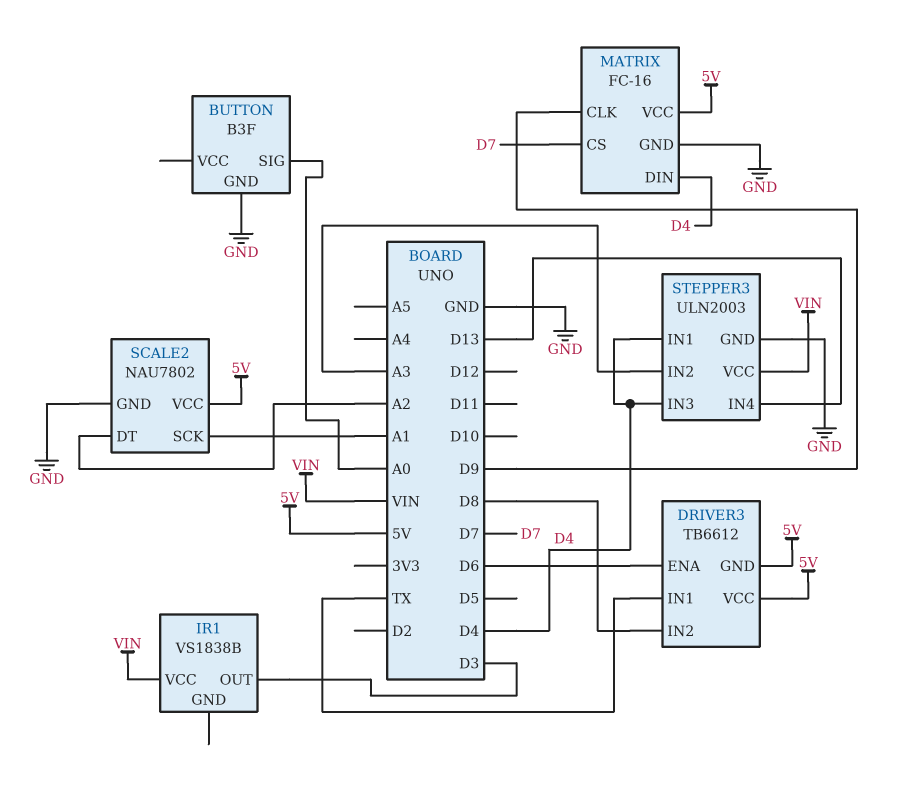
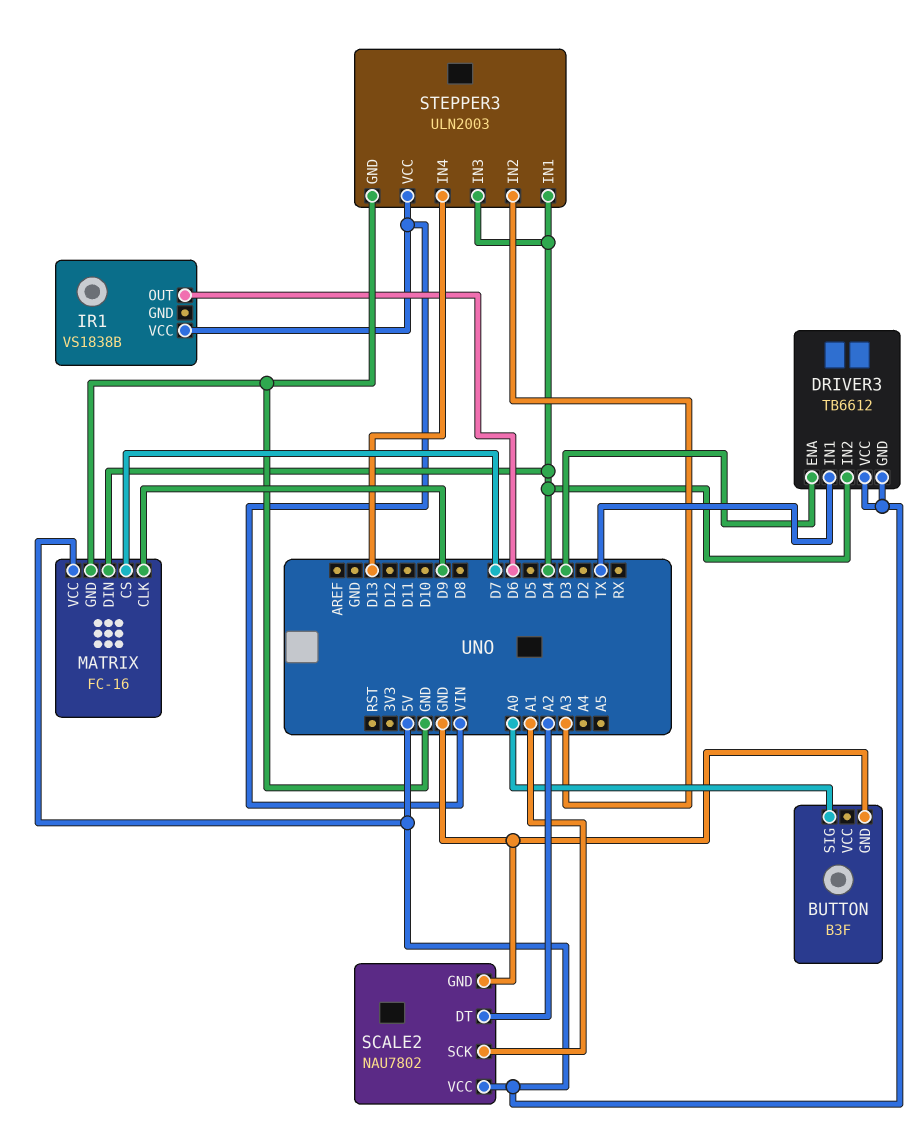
DRIVER3 pin ENA: D6 -> D3
DRIVER3 pin IN2: D8 -> D4
IR1 pin OUT: D3 -> D6

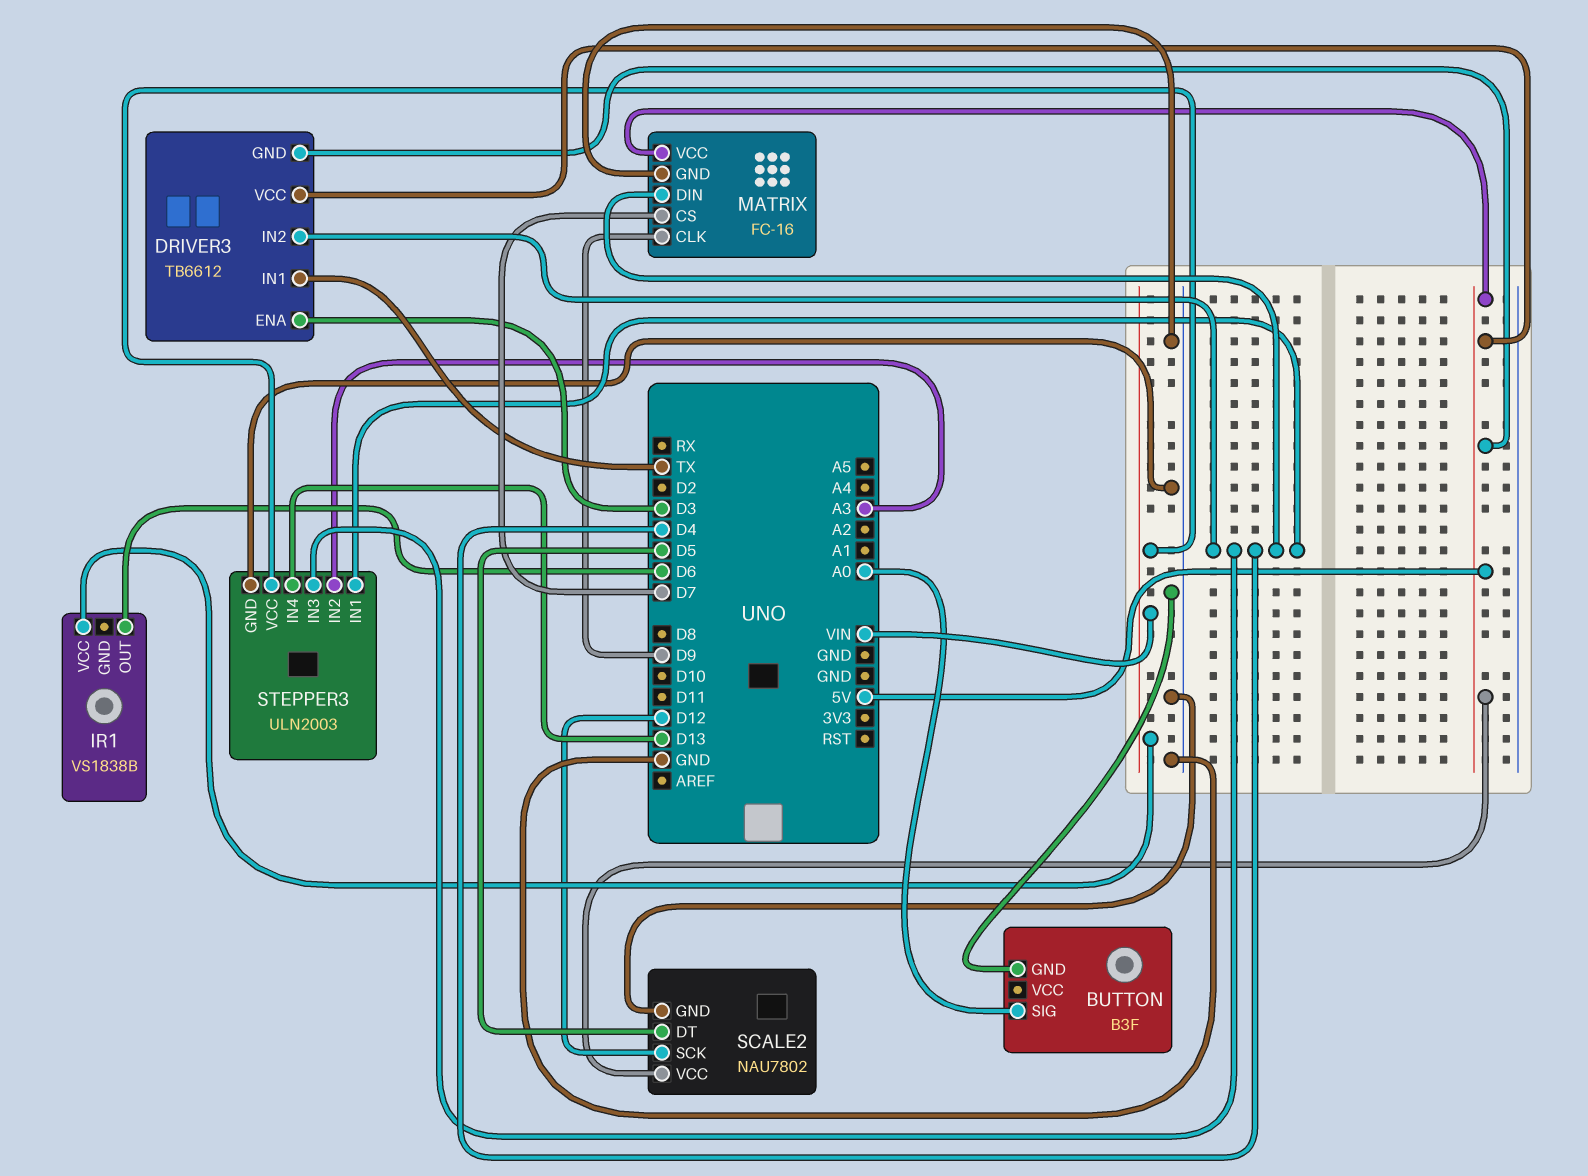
SCALE2 pin DT: A2 -> D5
SCALE2 pin SCK: A1 -> D12

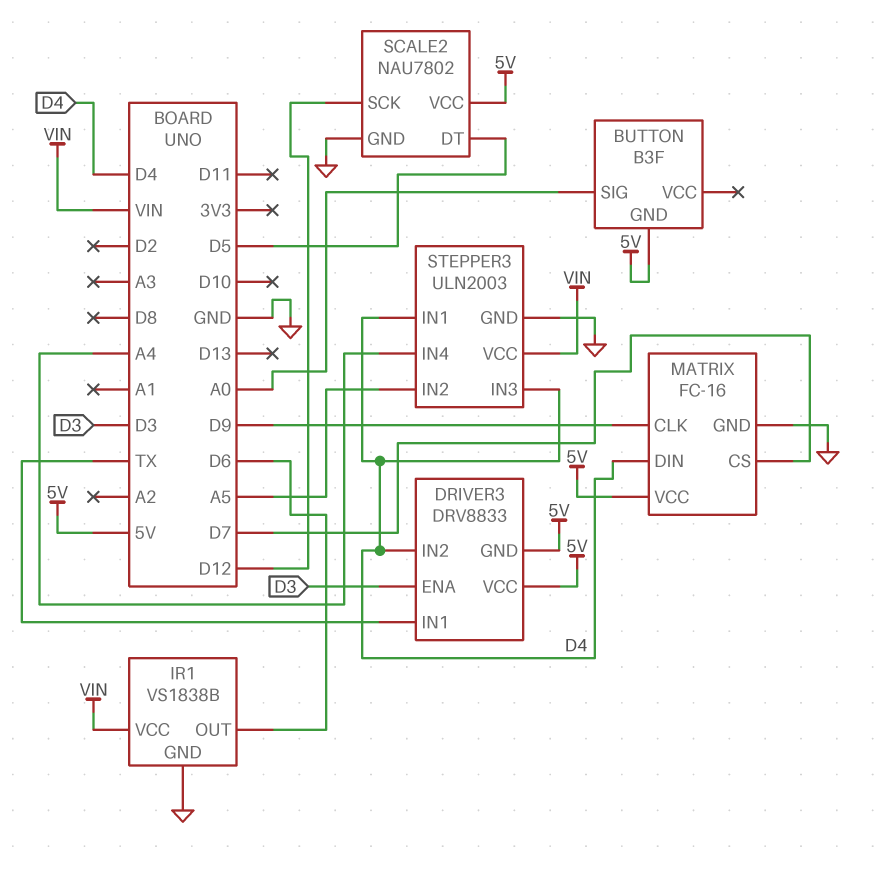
BUTTON pin GND: GND -> 5V
DRIVER3: TB6612 -> DRV8833
IR1 pin GND: none -> GND
STEPPER3 pin IN2: A3 -> A5
STEPPER3 pin IN4: D13 -> A4

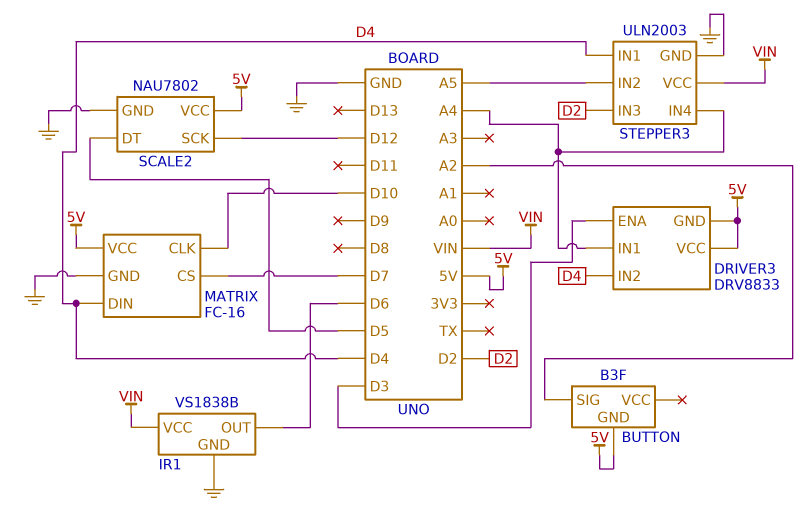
BUTTON pin SIG: A0 -> A2
DRIVER3 pin IN1: TX -> A4
MATRIX pin CLK: D9 -> D10
STEPPER3 pin IN3: D4 -> D2

